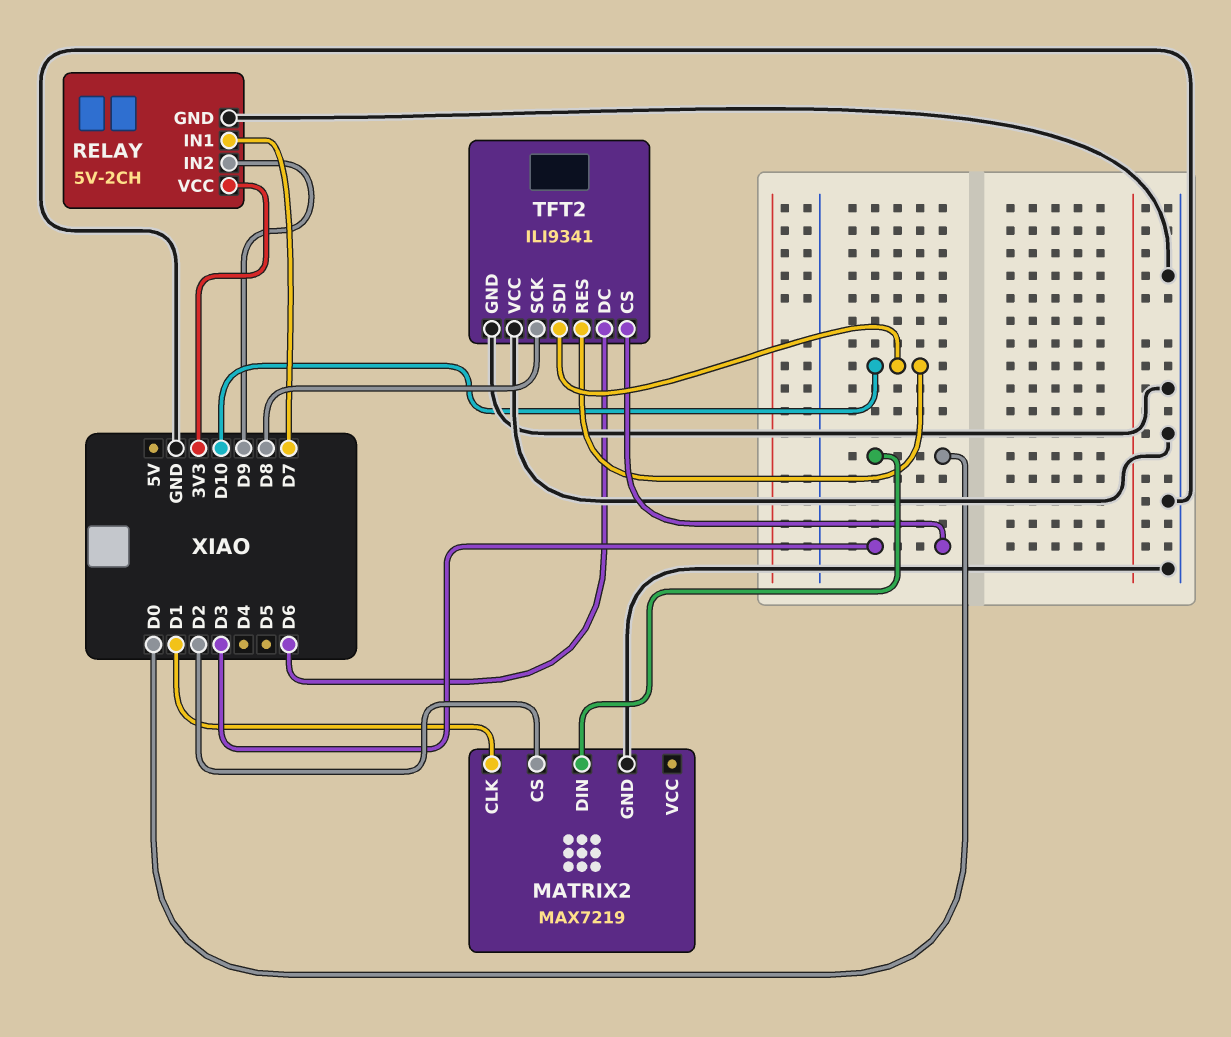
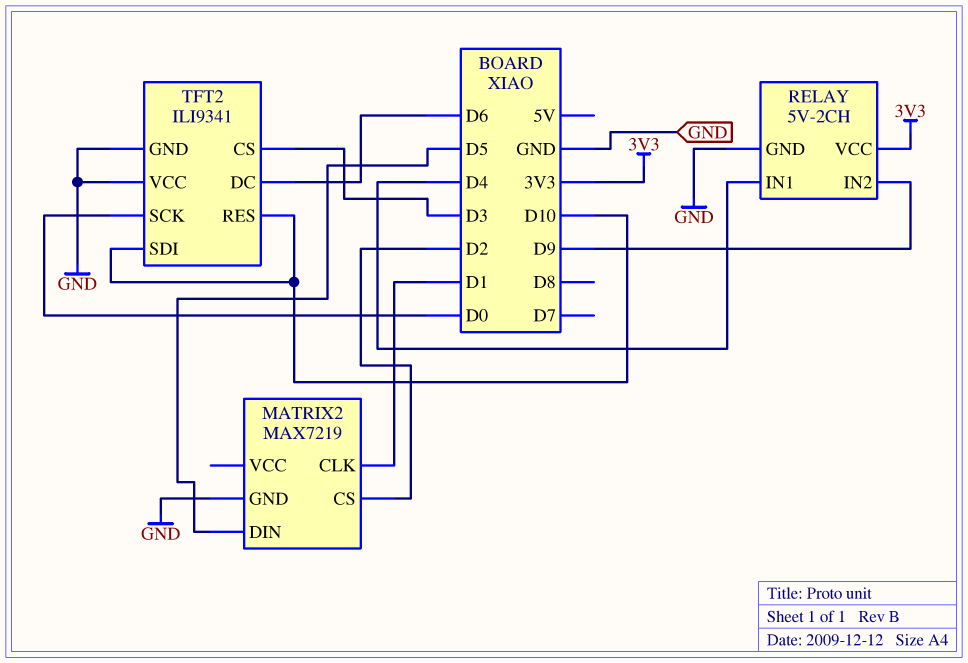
MATRIX2 pin DIN: D0 -> D5
RELAY pin IN1: D7 -> D4
TFT2 pin SCK: D8 -> D0

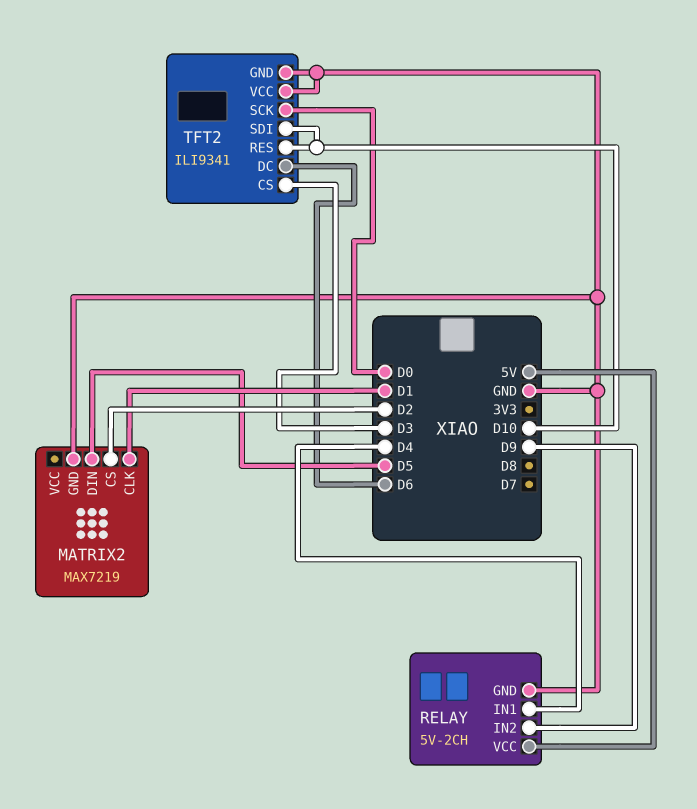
RELAY pin VCC: 3V3 -> 5V

